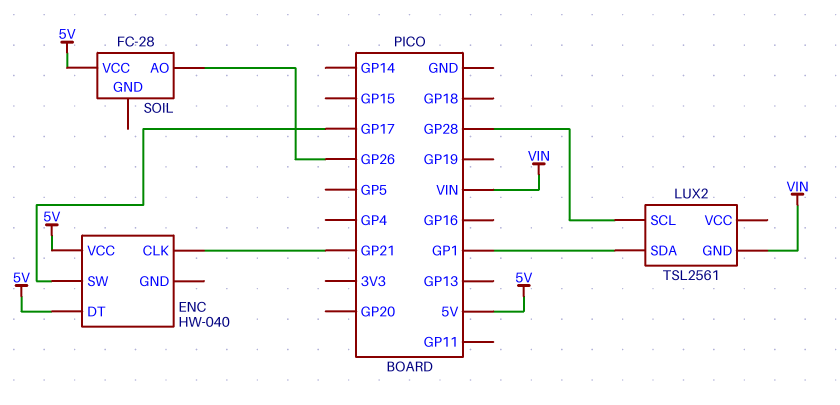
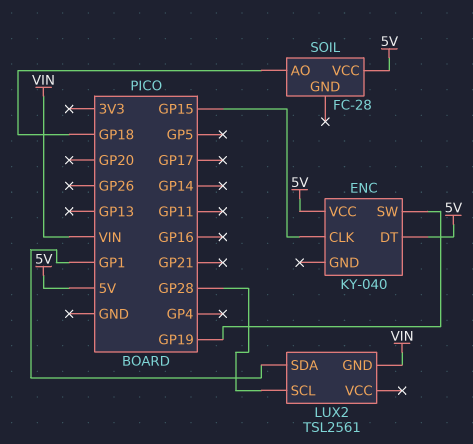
ENC: HW-040 -> KY-040
ENC pin CLK: GP21 -> GP15
ENC pin SW: GP17 -> GP19
SOIL pin AO: GP26 -> GP18

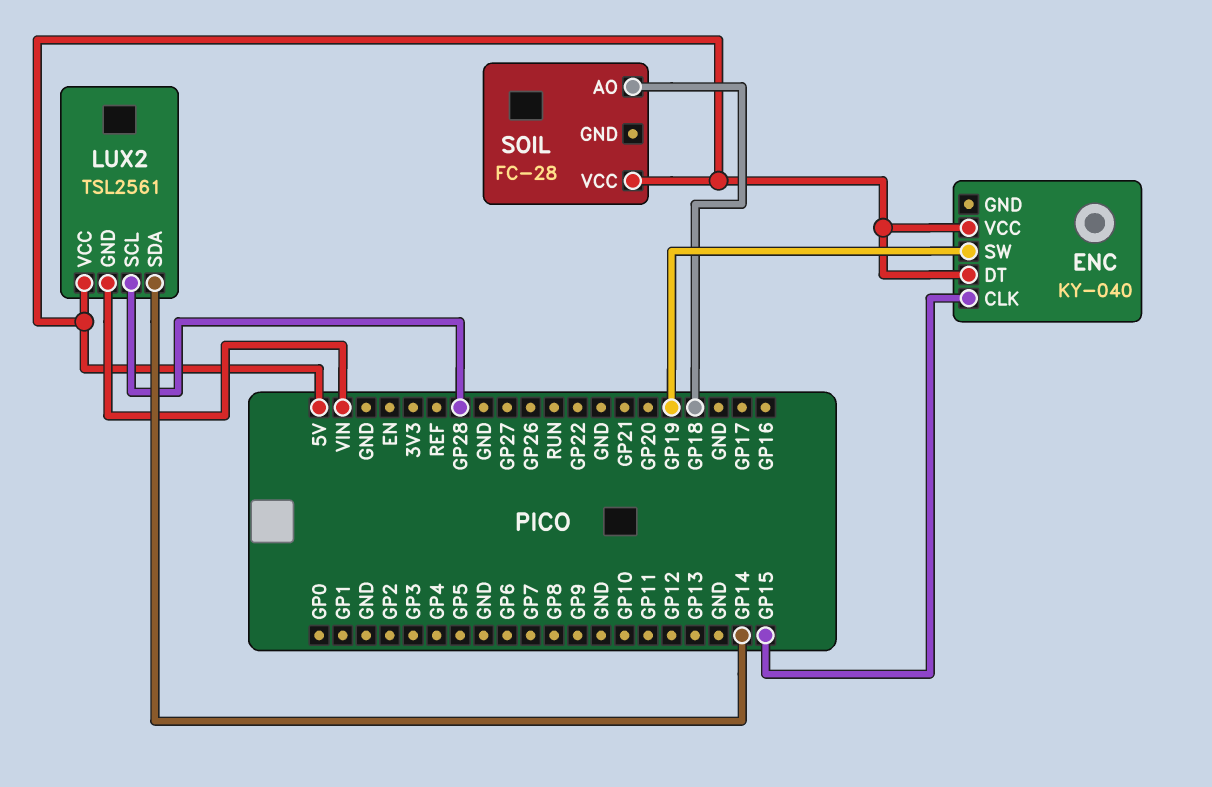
LUX2 pin SDA: GP1 -> GP14
LUX2 pin VCC: none -> 5V

